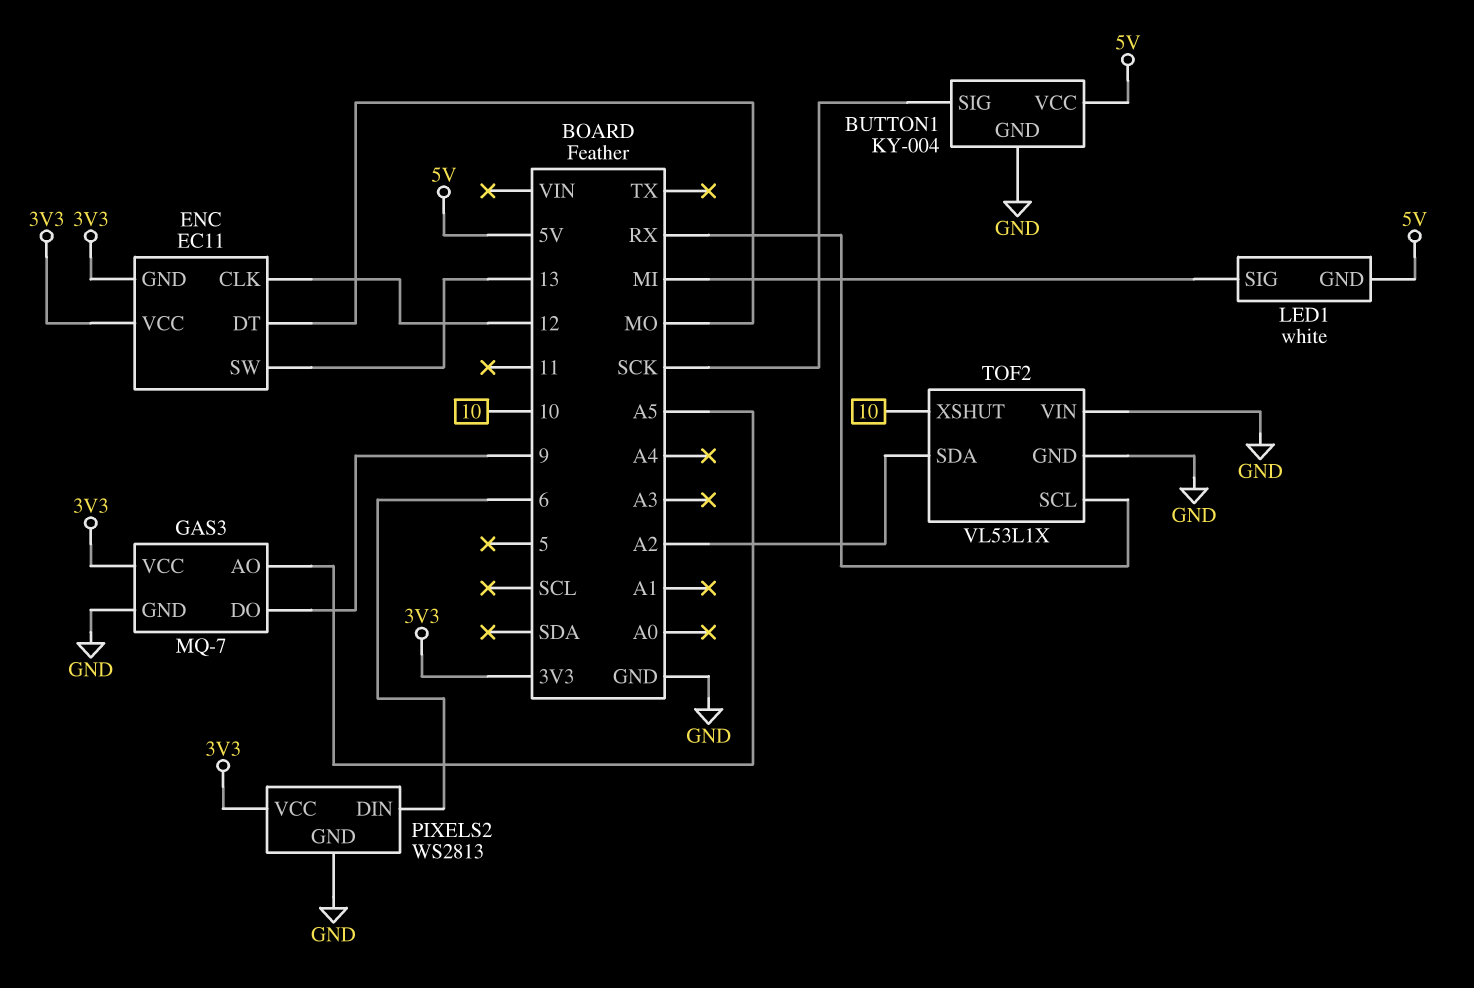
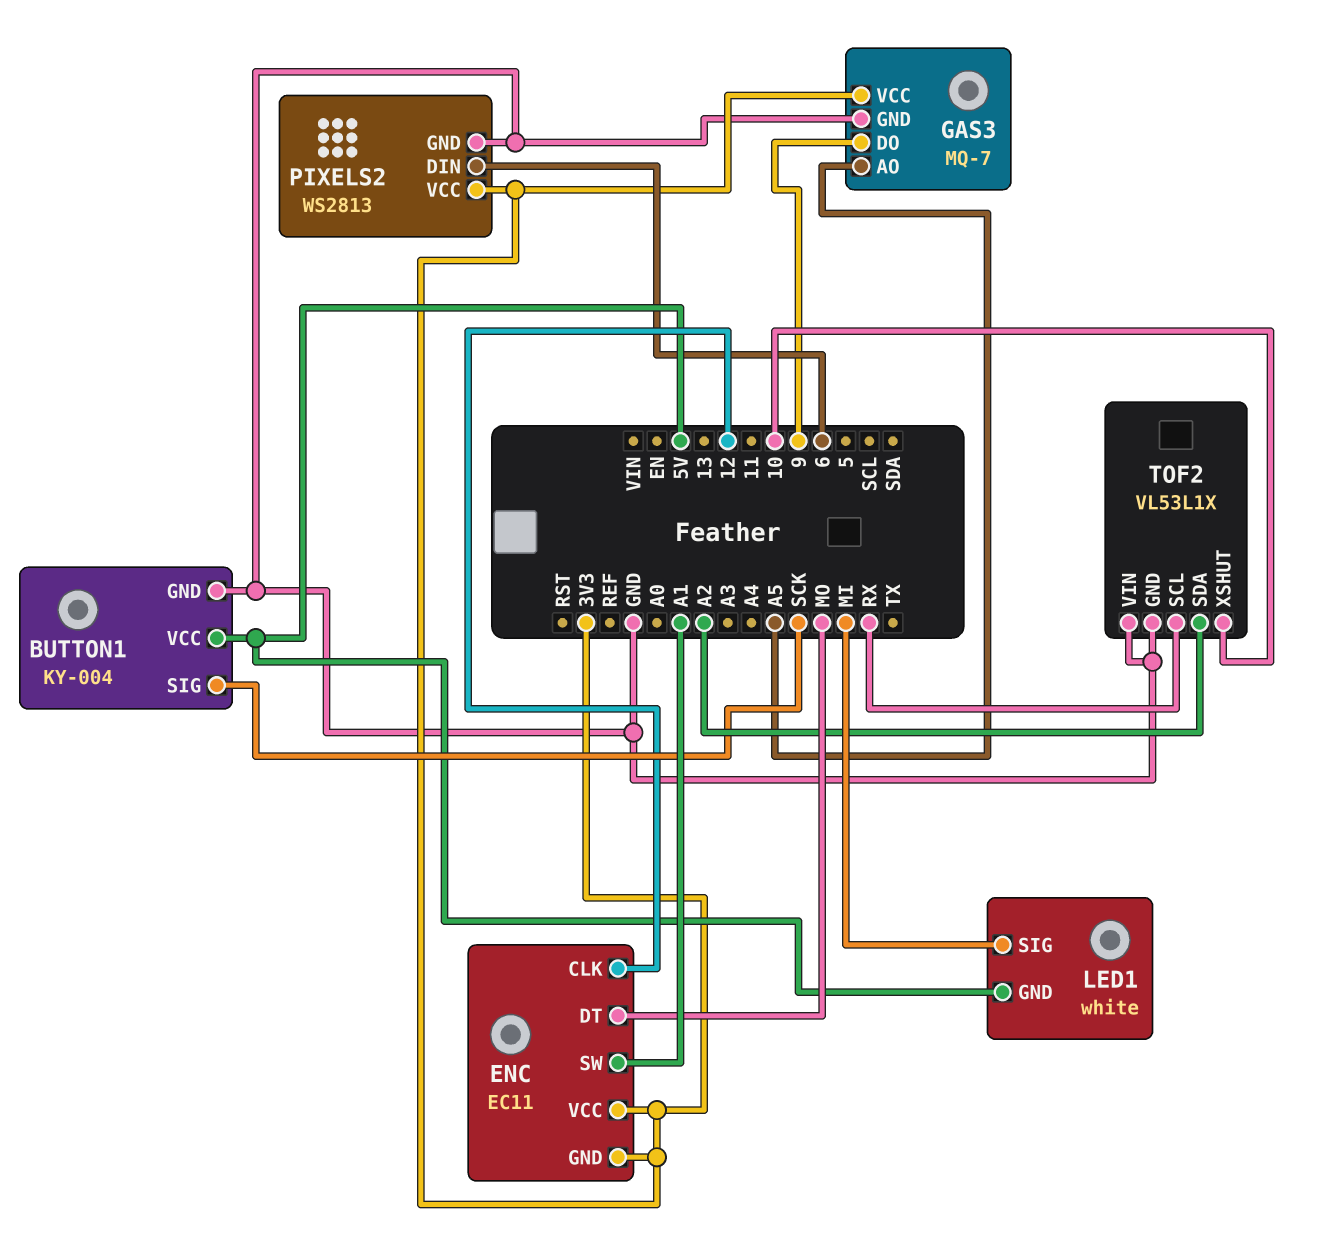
ENC pin SW: 13 -> A1

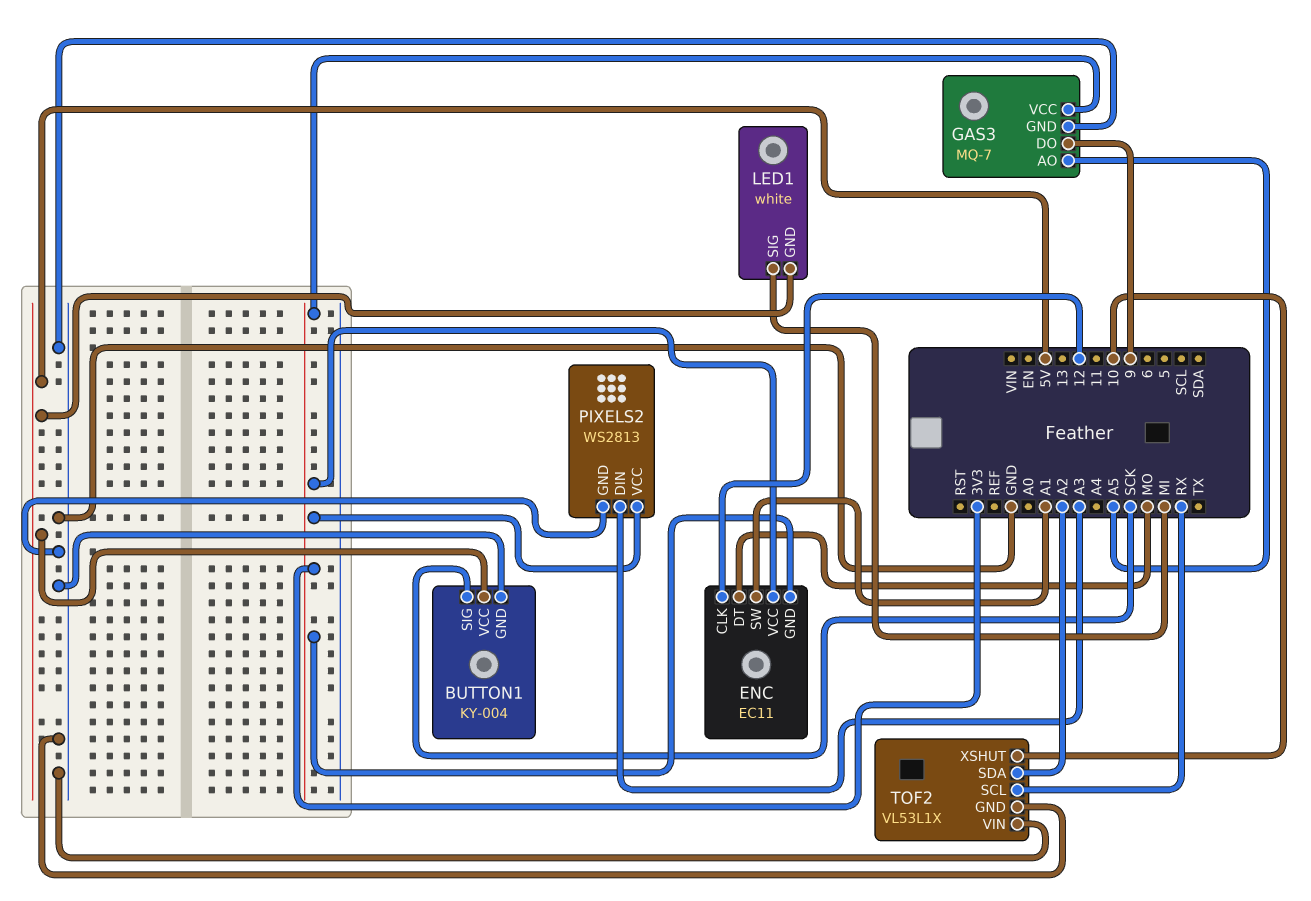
PIXELS2 pin DIN: 6 -> A3

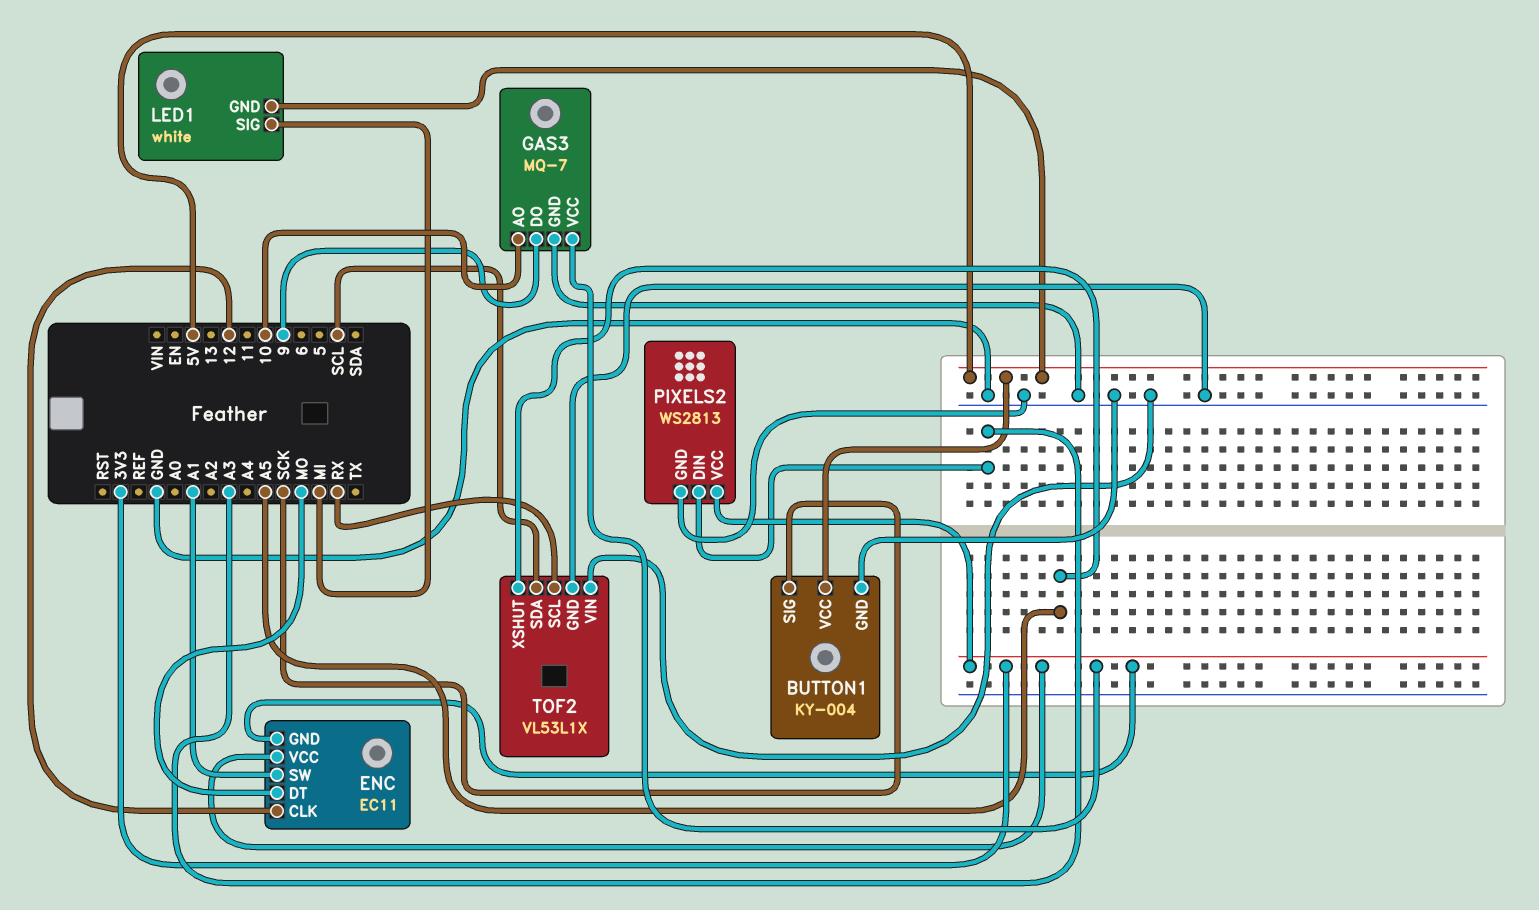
GAS3 pin AO: A5 -> 10
TOF2 pin SDA: A2 -> SCL
TOF2 pin XSHUT: 10 -> A5

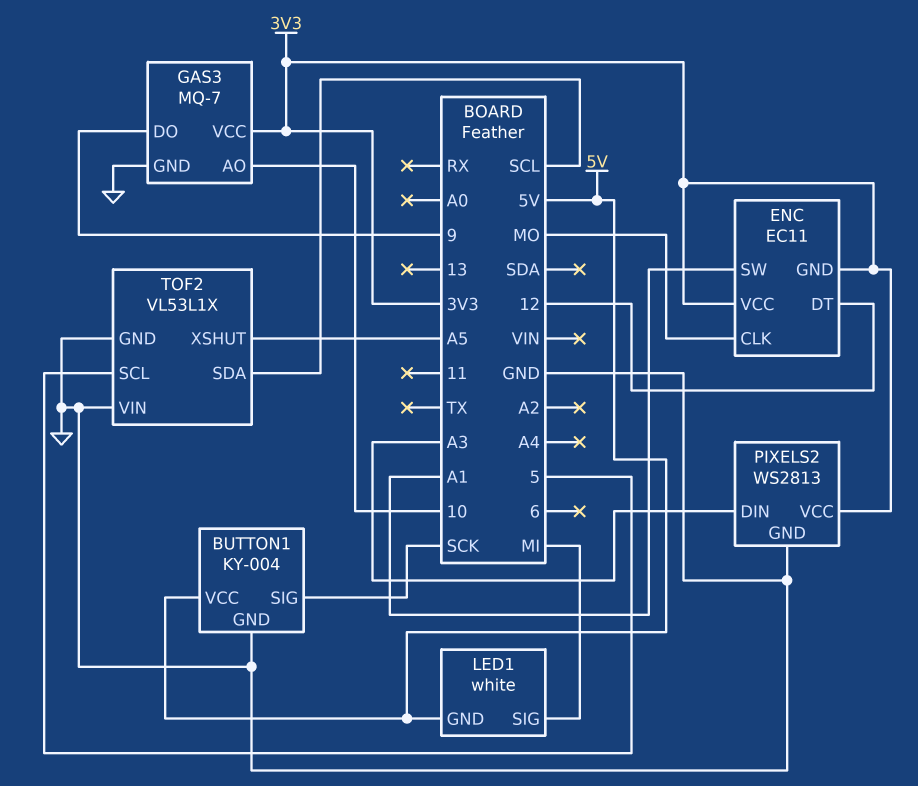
ENC pin CLK: 12 -> MO
ENC pin DT: MO -> 12
TOF2 pin SCL: RX -> 5

